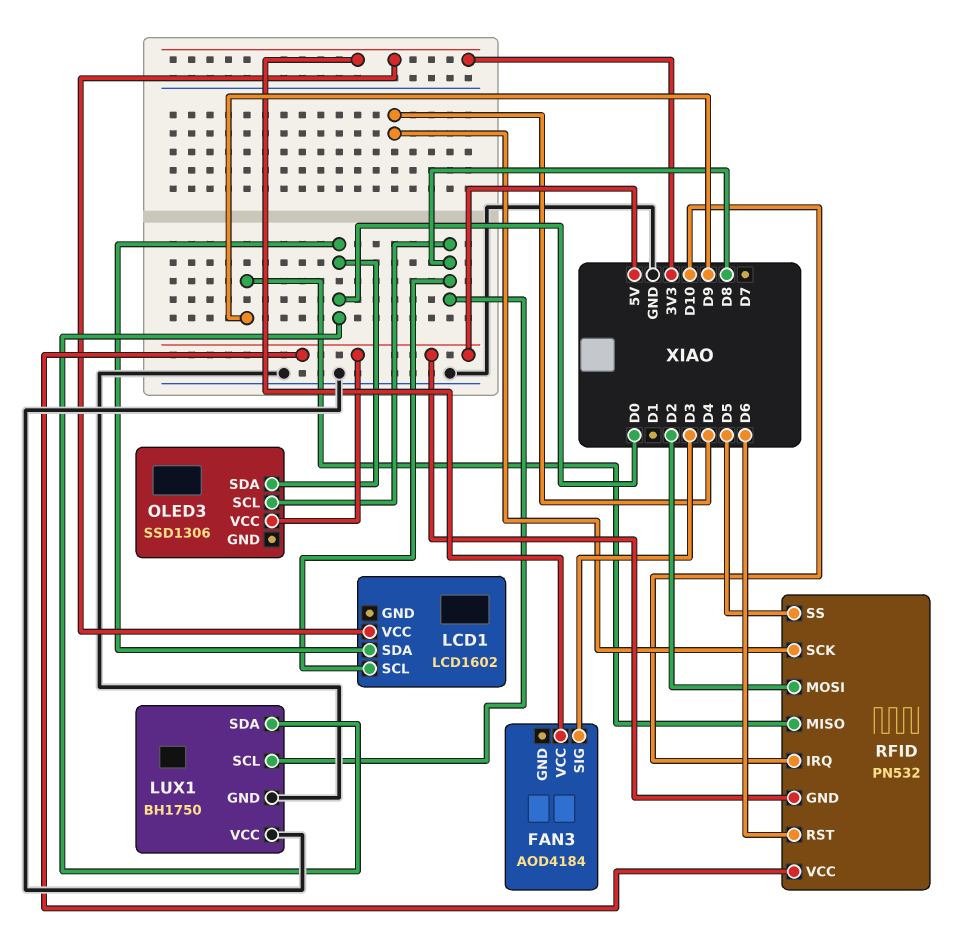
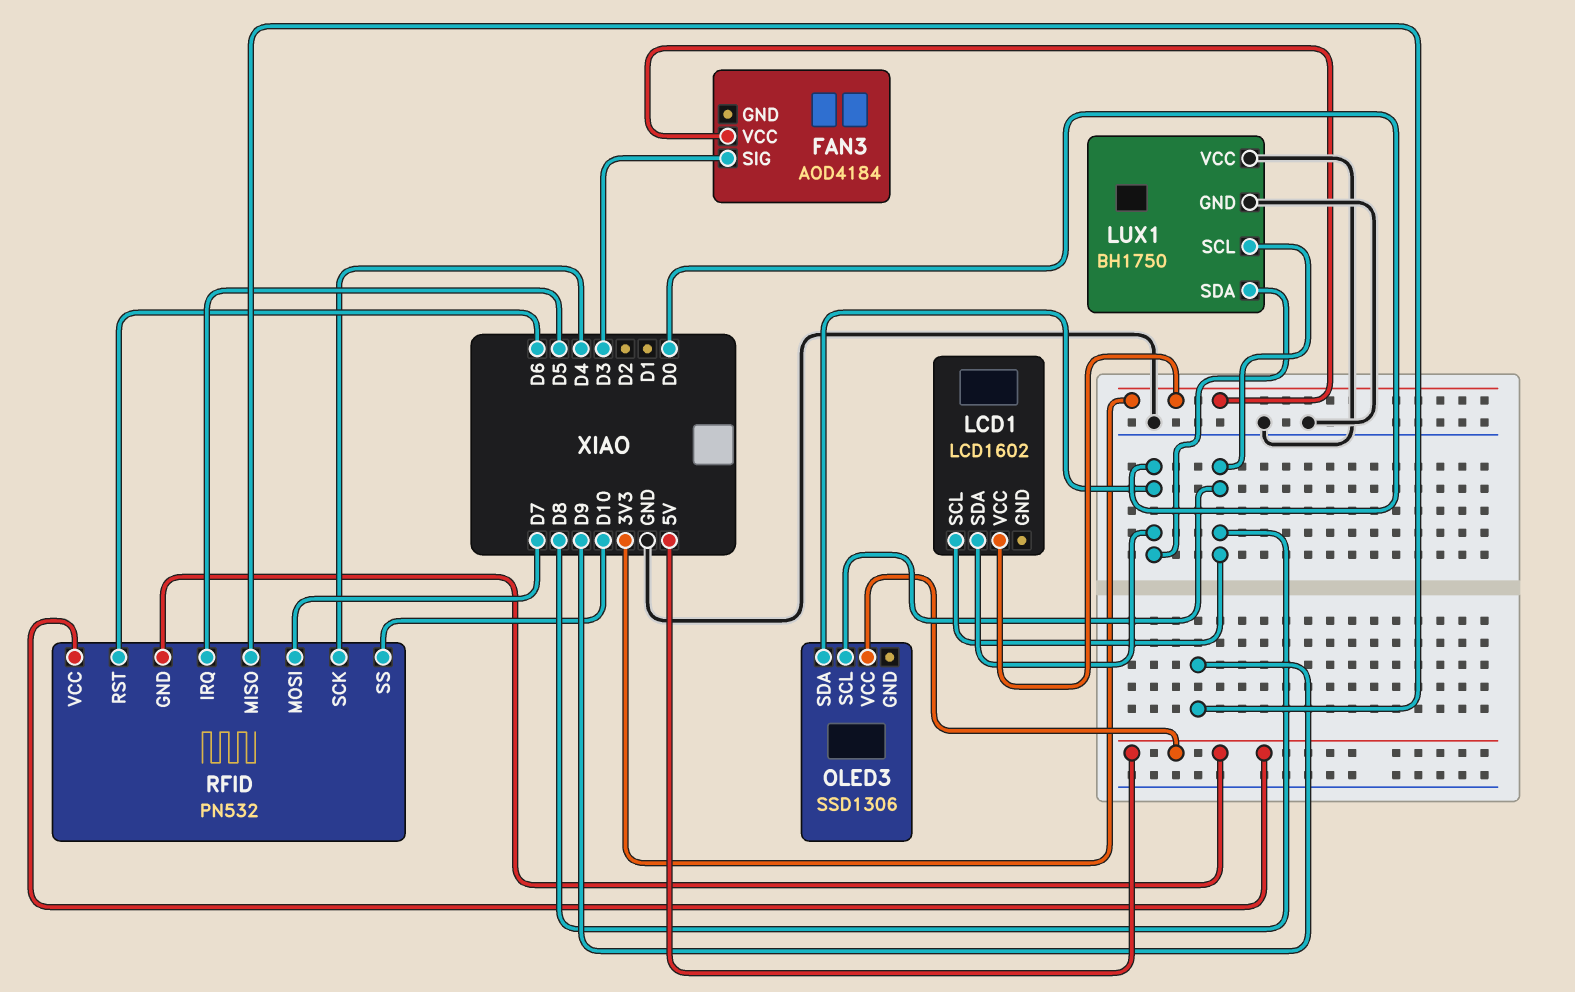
RFID pin IRQ: D10 -> D5
RFID pin MOSI: D2 -> D7
RFID pin SS: D5 -> D10

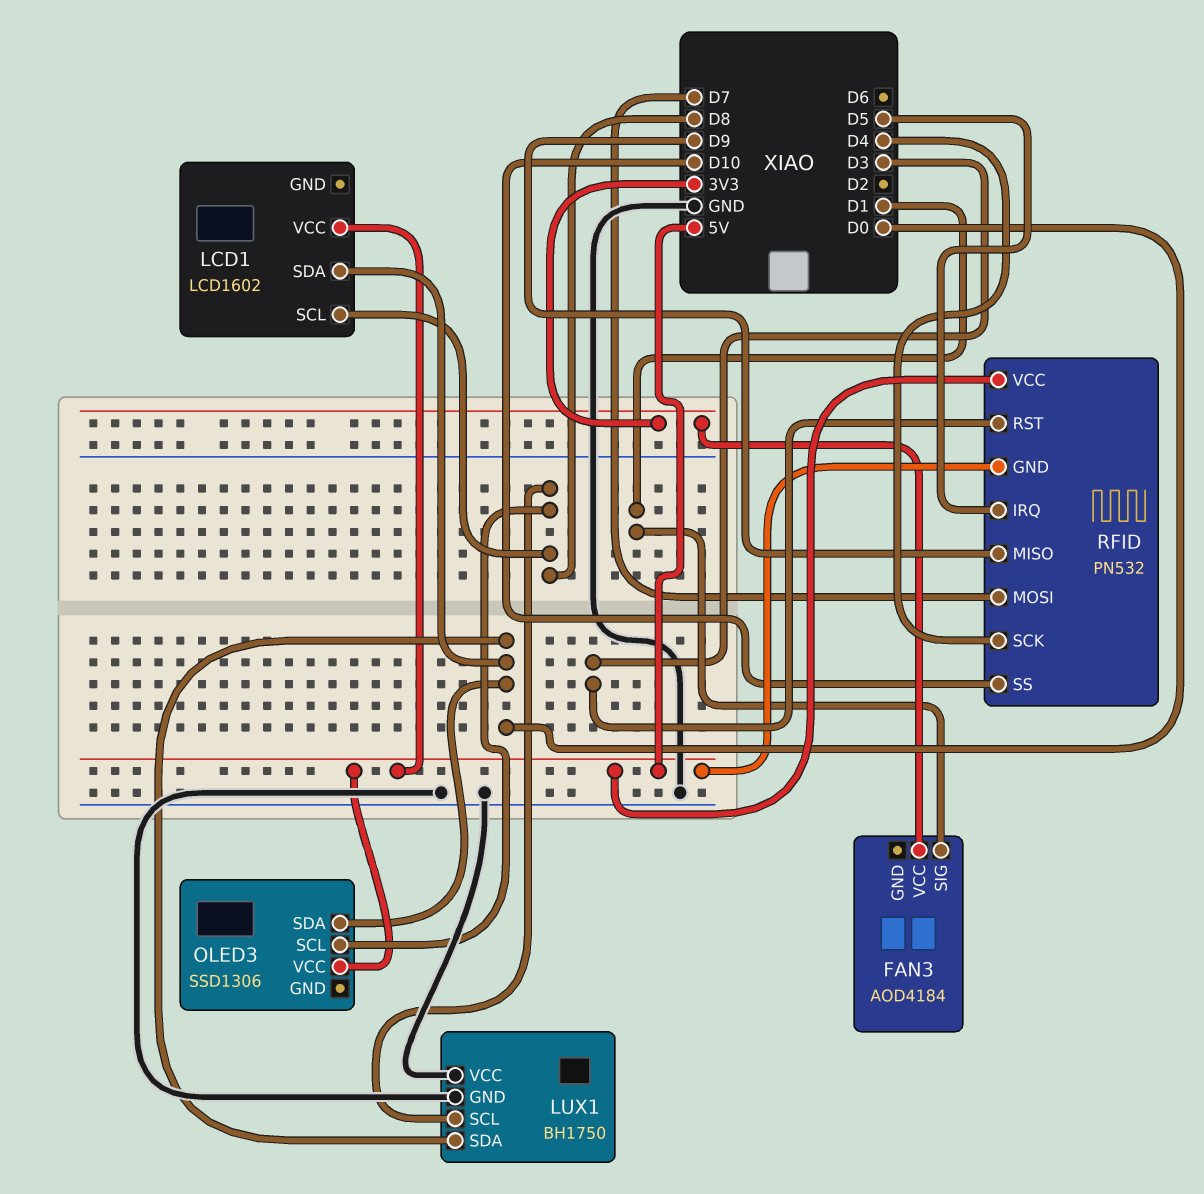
FAN3 pin SIG: D3 -> D1
LCD1 pin VCC: 3V3 -> 5V
RFID pin RST: D6 -> D3

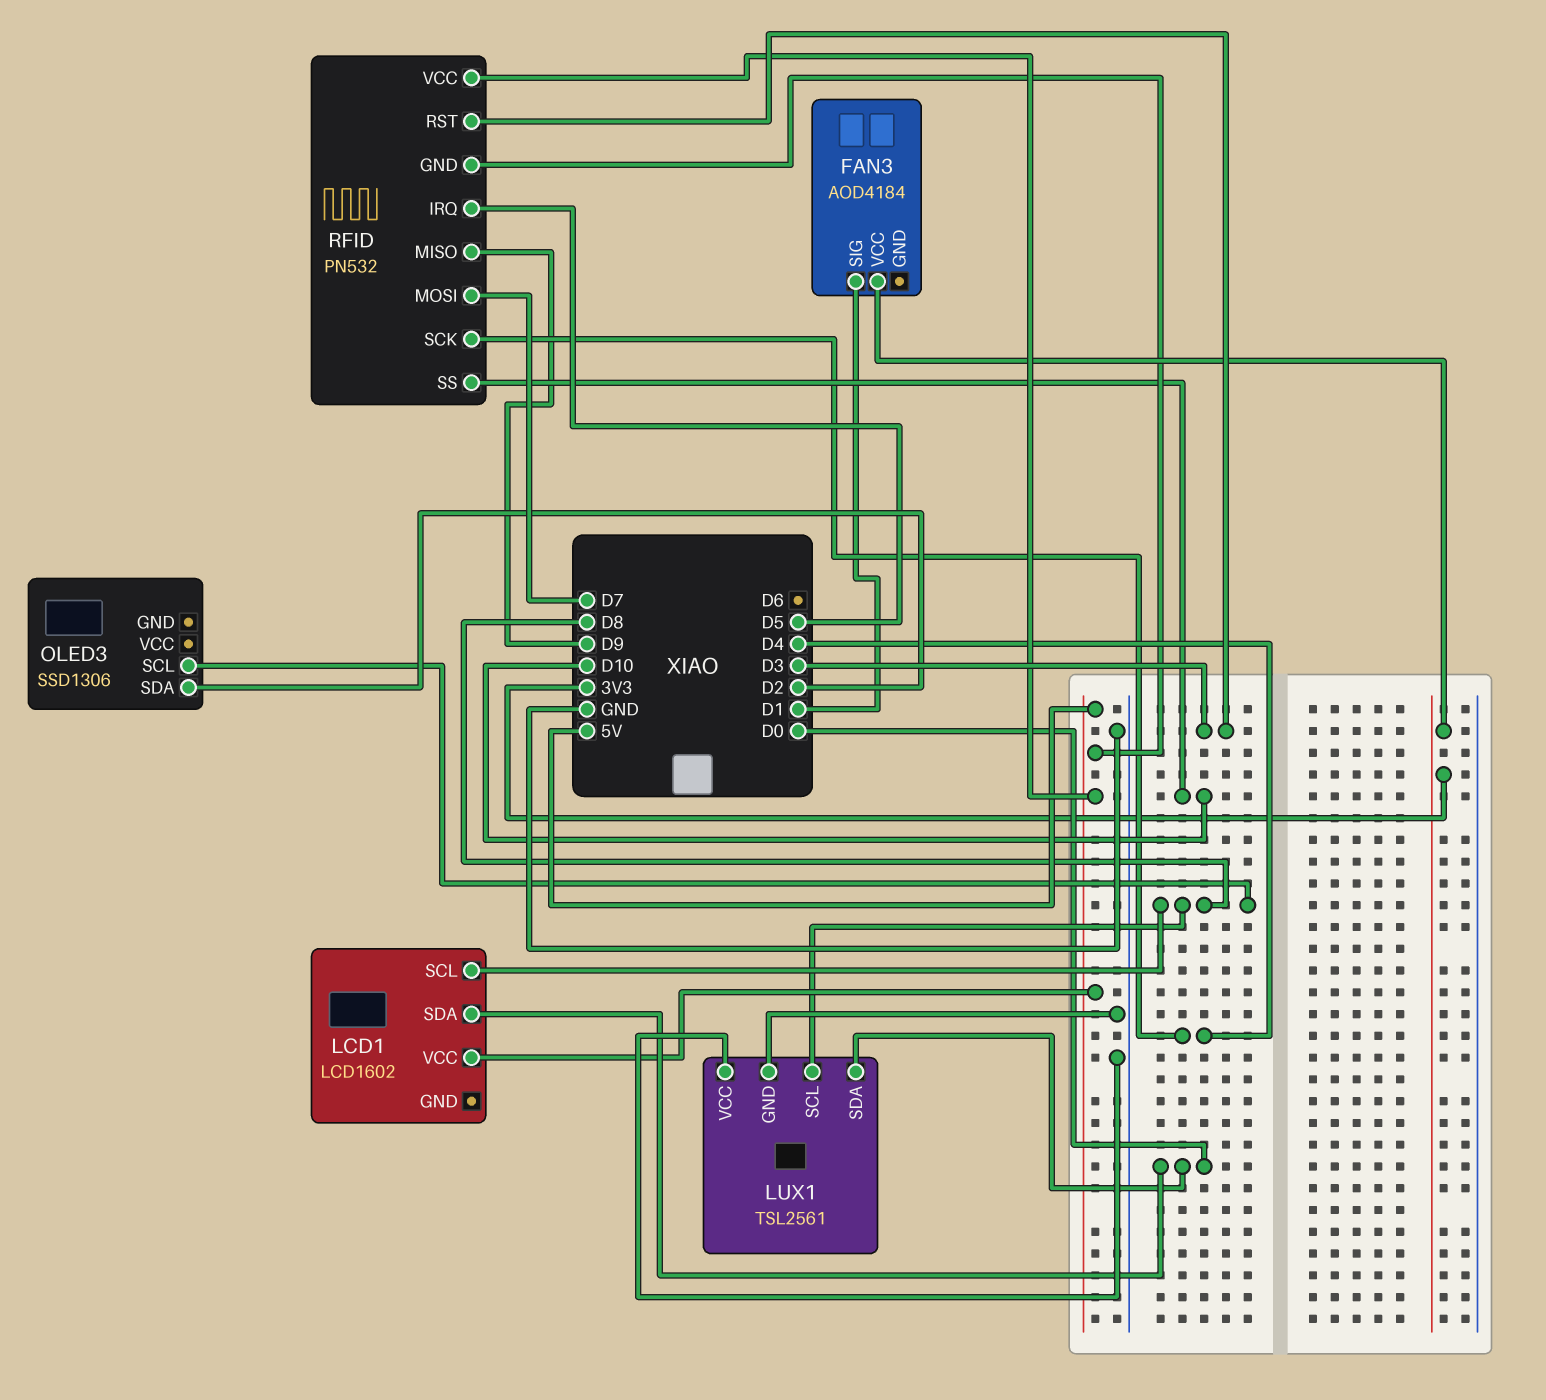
LUX1: BH1750 -> TSL2561
OLED3 pin SDA: D0 -> D2
OLED3 pin VCC: 5V -> none

